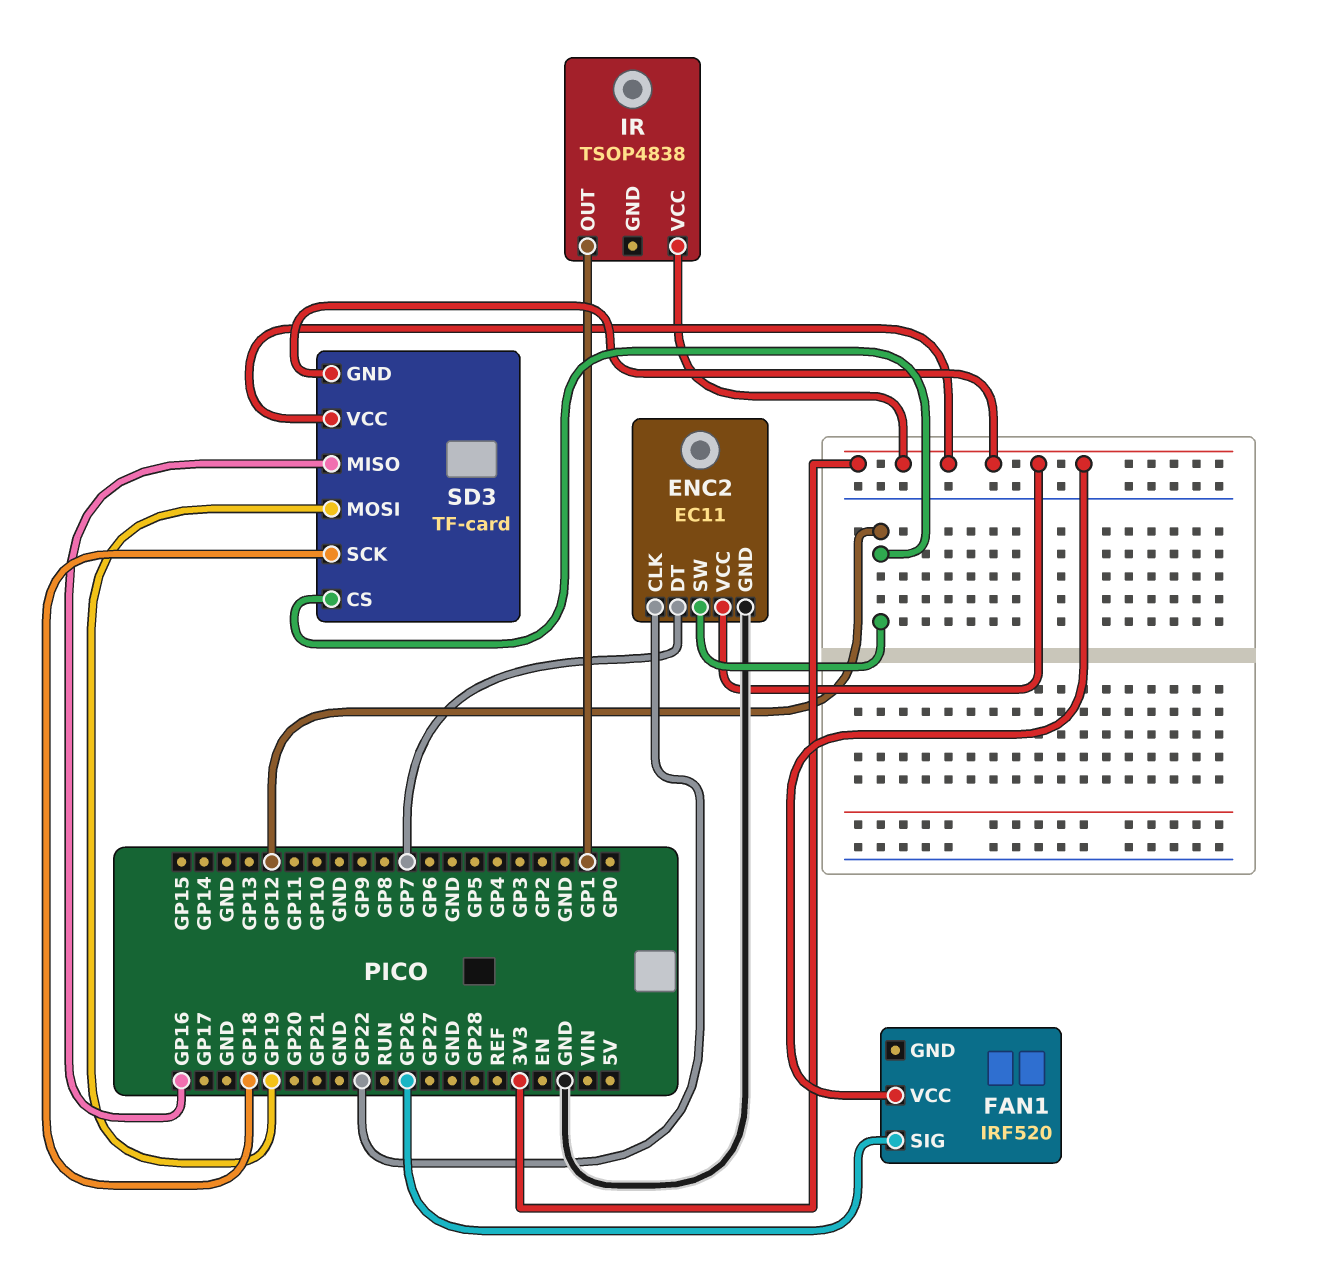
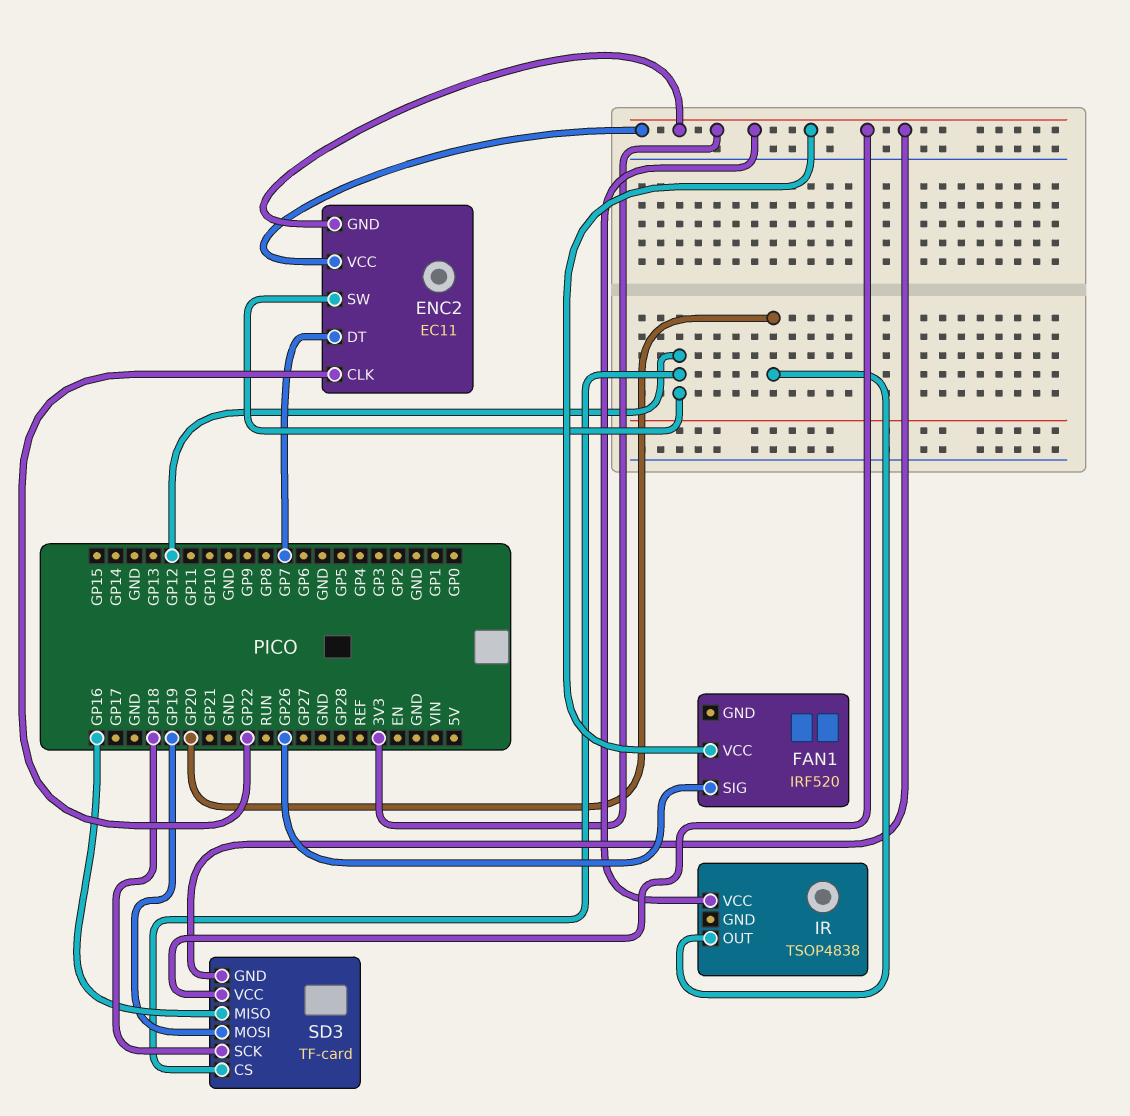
ENC2 pin GND: GND -> 3V3
IR pin OUT: GP1 -> GP20

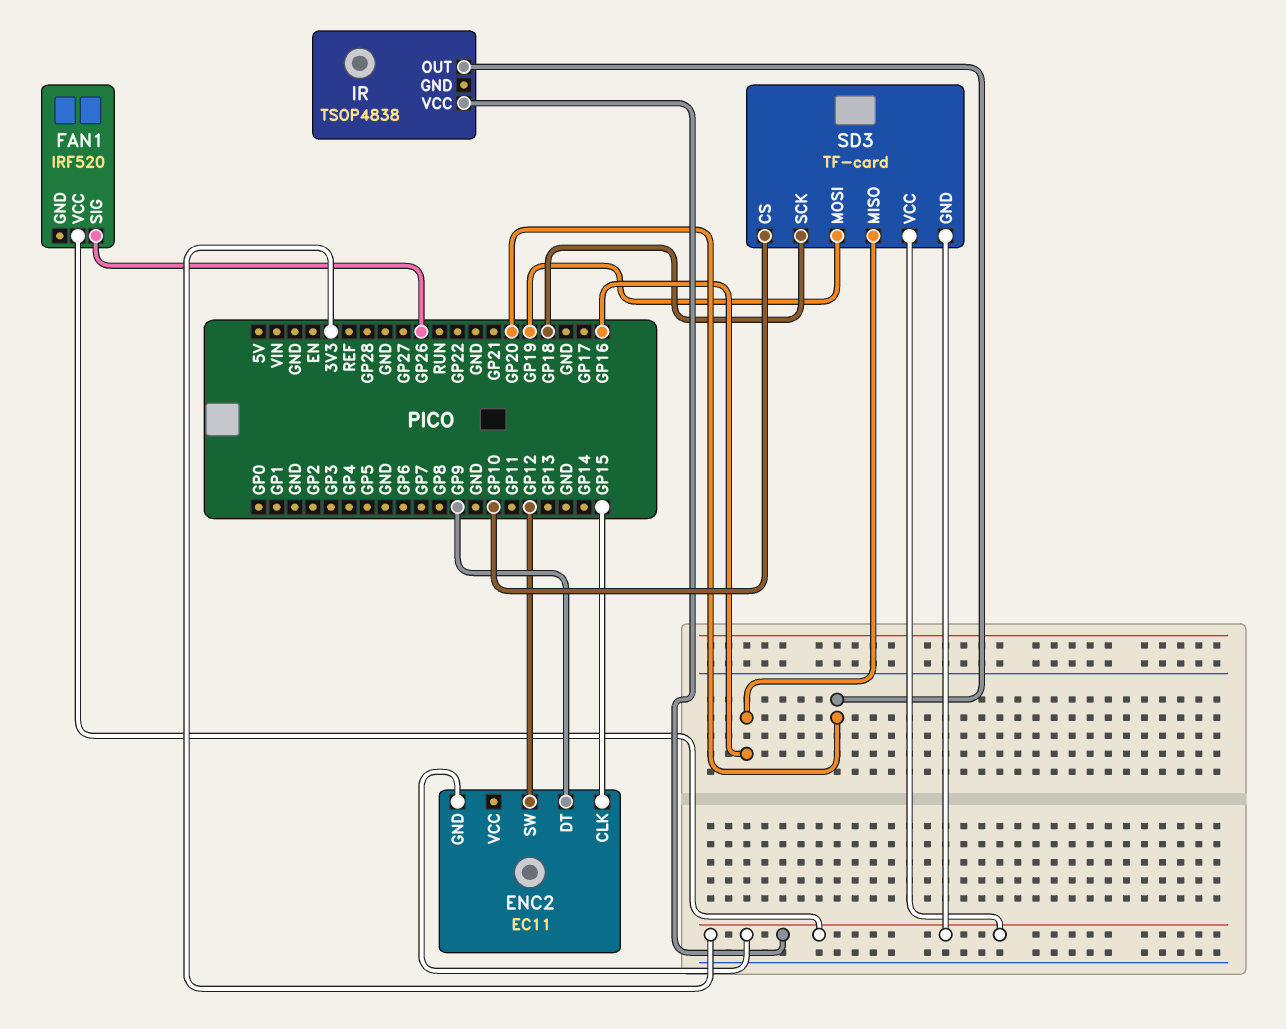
ENC2 pin CLK: GP22 -> GP15
ENC2 pin DT: GP7 -> GP9
ENC2 pin VCC: 3V3 -> none
SD3 pin CS: GP12 -> GP10

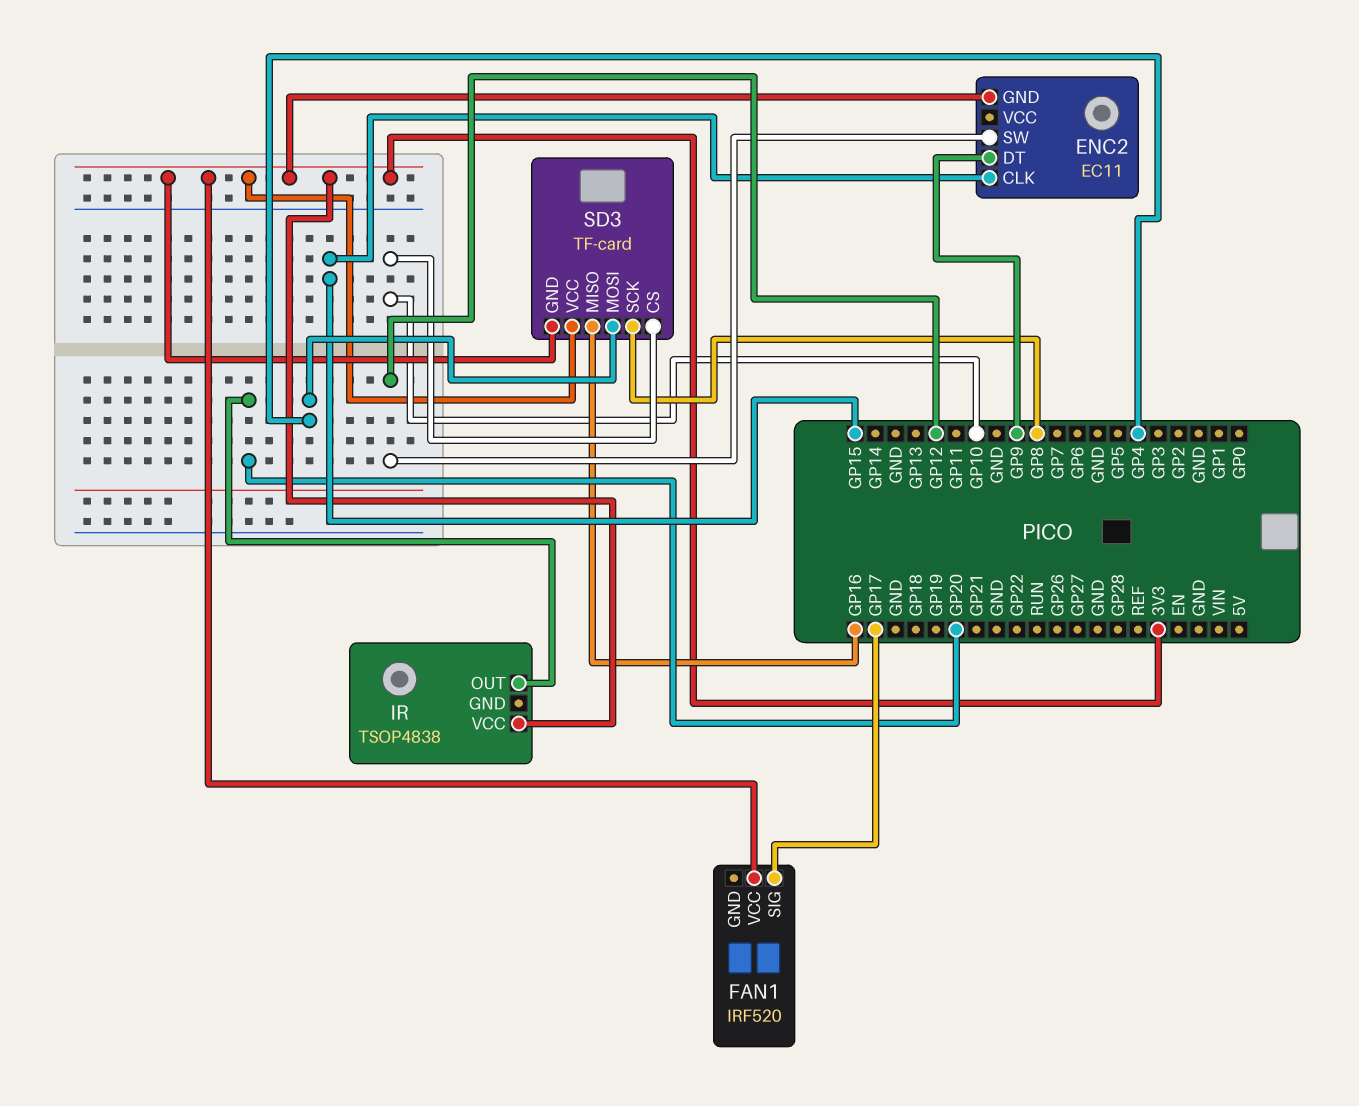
FAN1 pin SIG: GP26 -> GP17
SD3 pin MOSI: GP19 -> GP4
SD3 pin SCK: GP18 -> GP8

